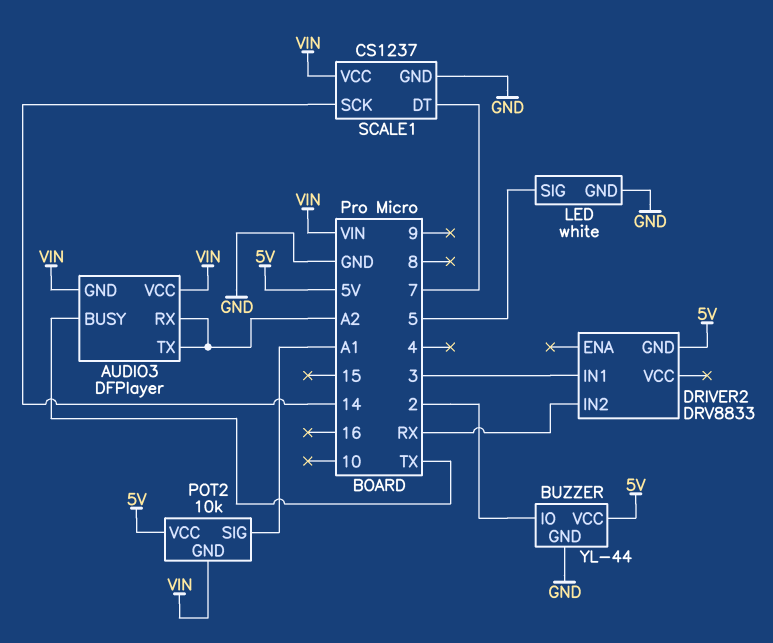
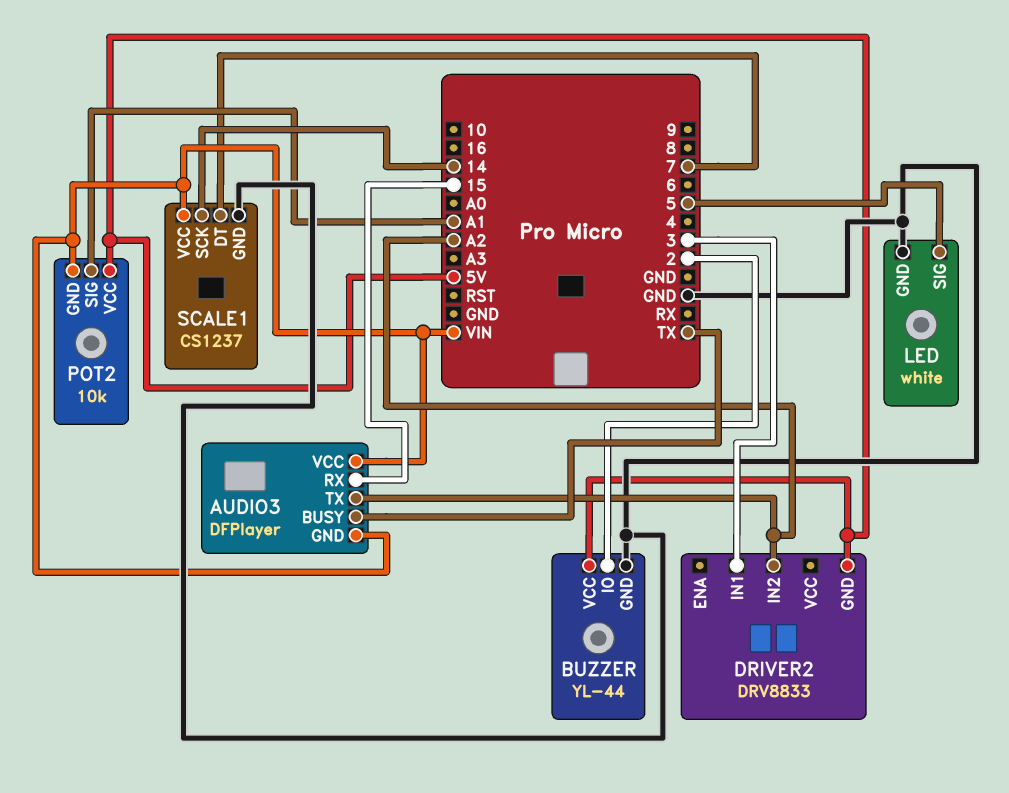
AUDIO3 pin RX: A2 -> 15
DRIVER2 pin IN2: RX -> A2

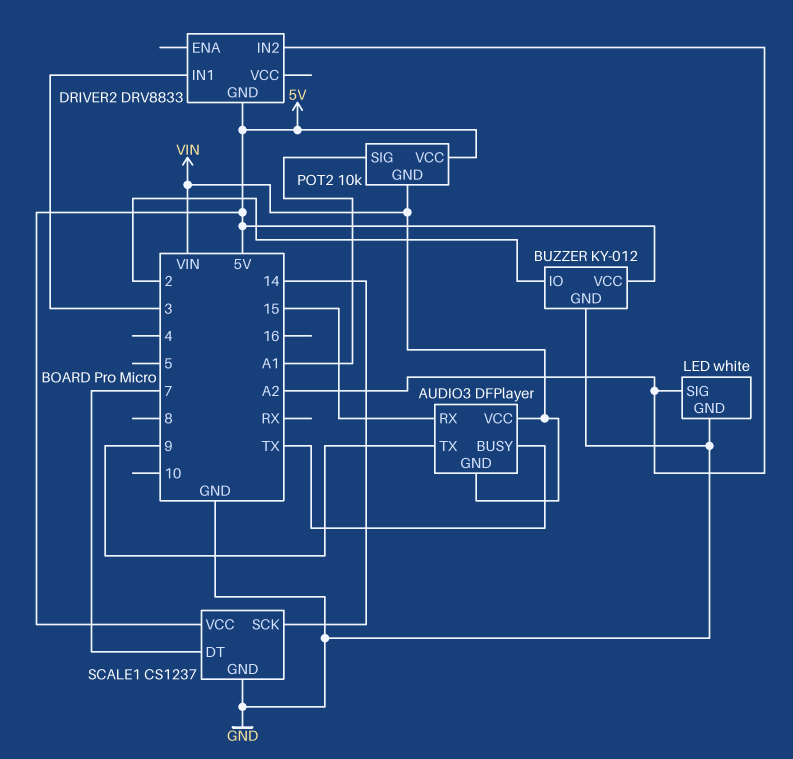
AUDIO3 pin TX: A2 -> 9
BUZZER: YL-44 -> KY-012
LED pin SIG: 5 -> A2
SCALE1 pin VCC: VIN -> 5V

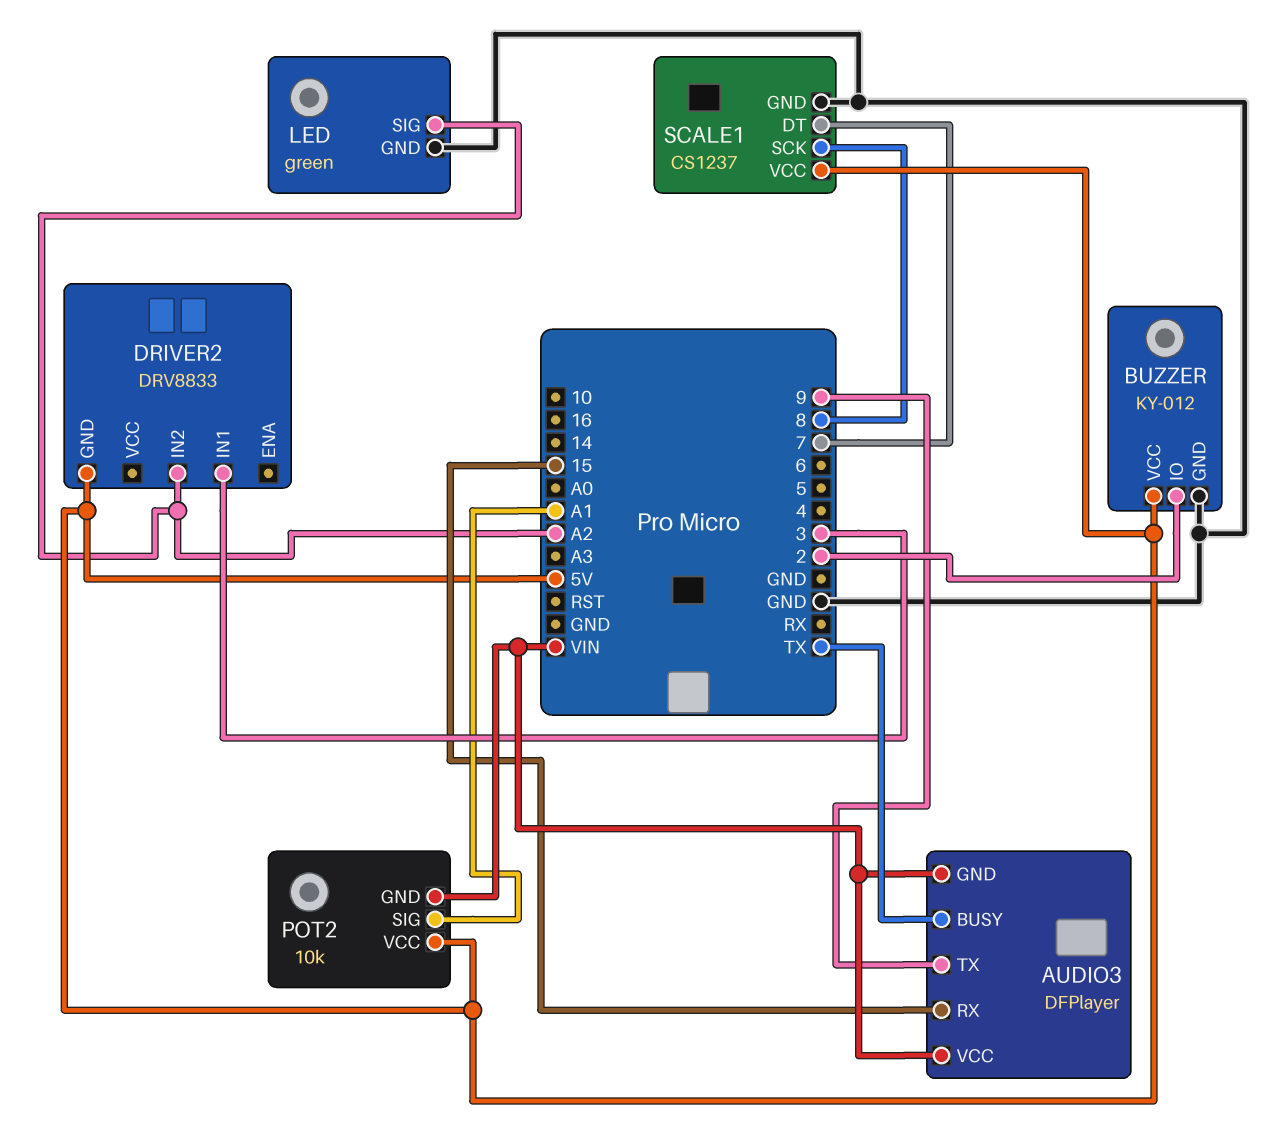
LED: white -> green
SCALE1 pin SCK: 14 -> 8

